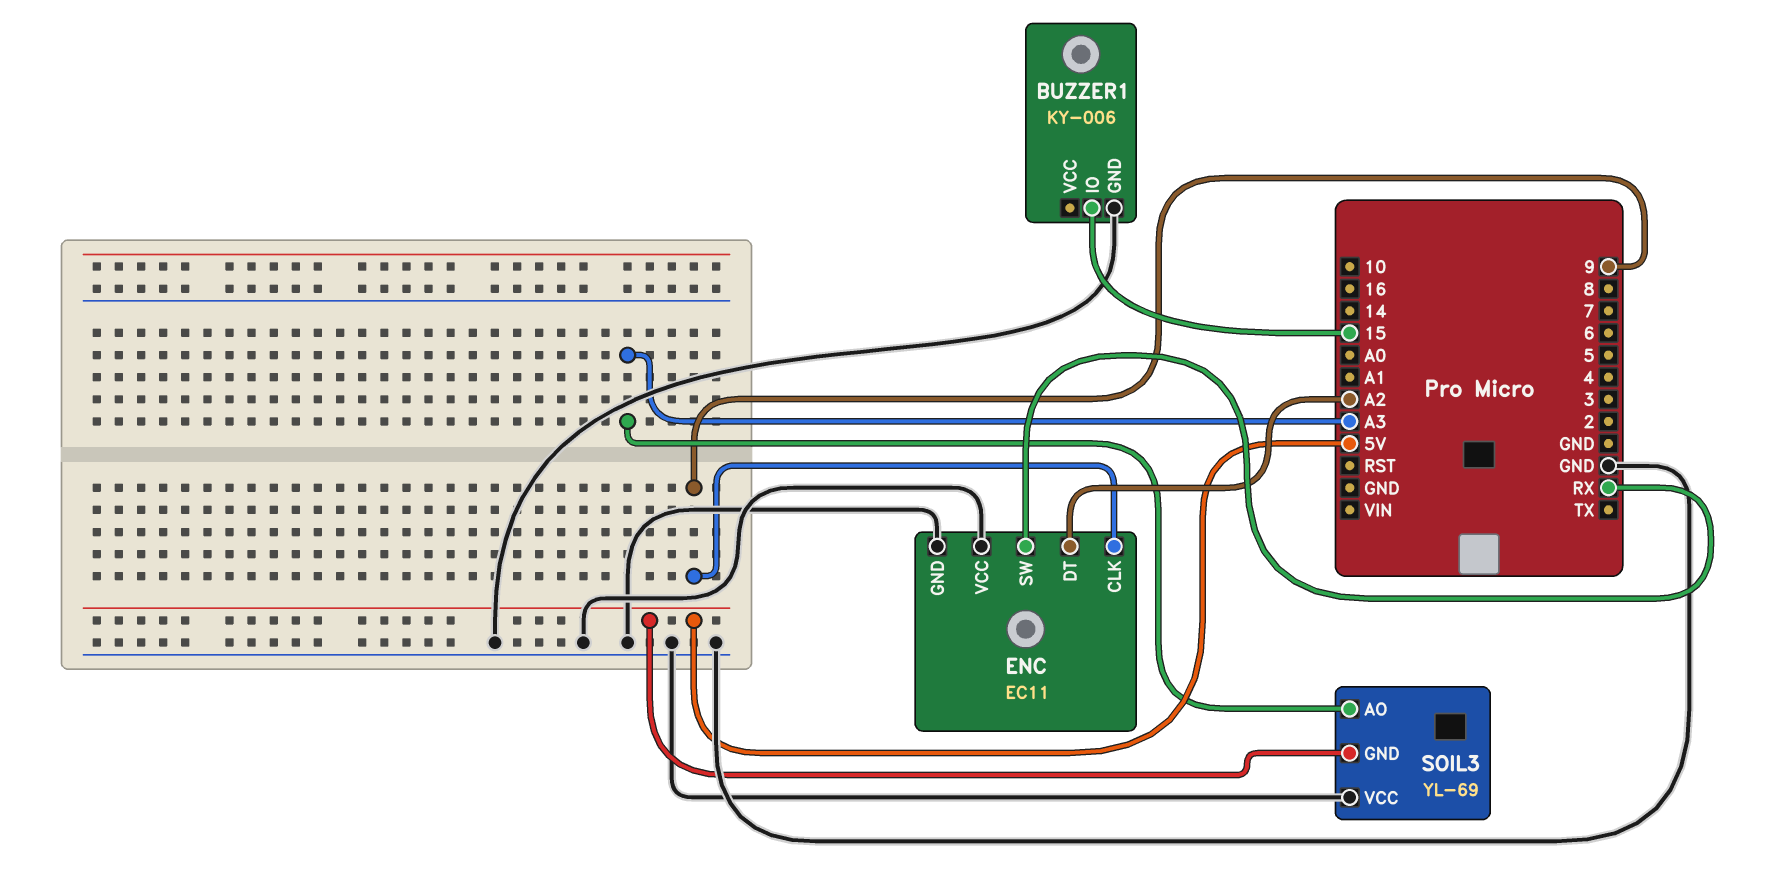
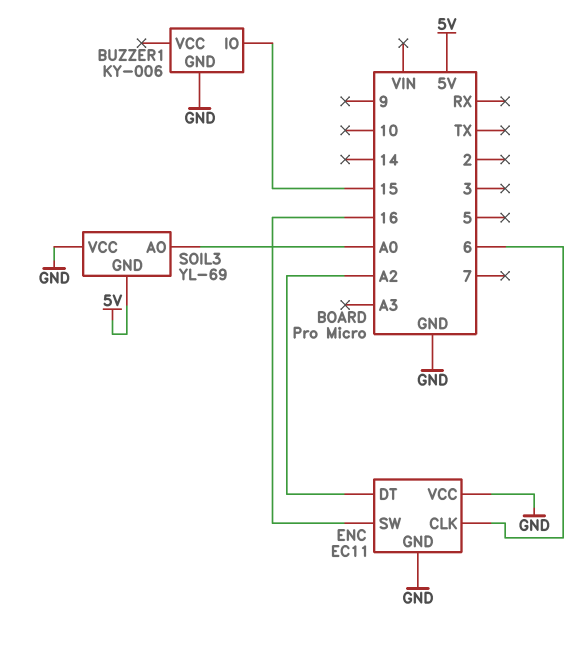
ENC pin CLK: 9 -> 6
ENC pin SW: RX -> 16
SOIL3 pin AO: A3 -> A0

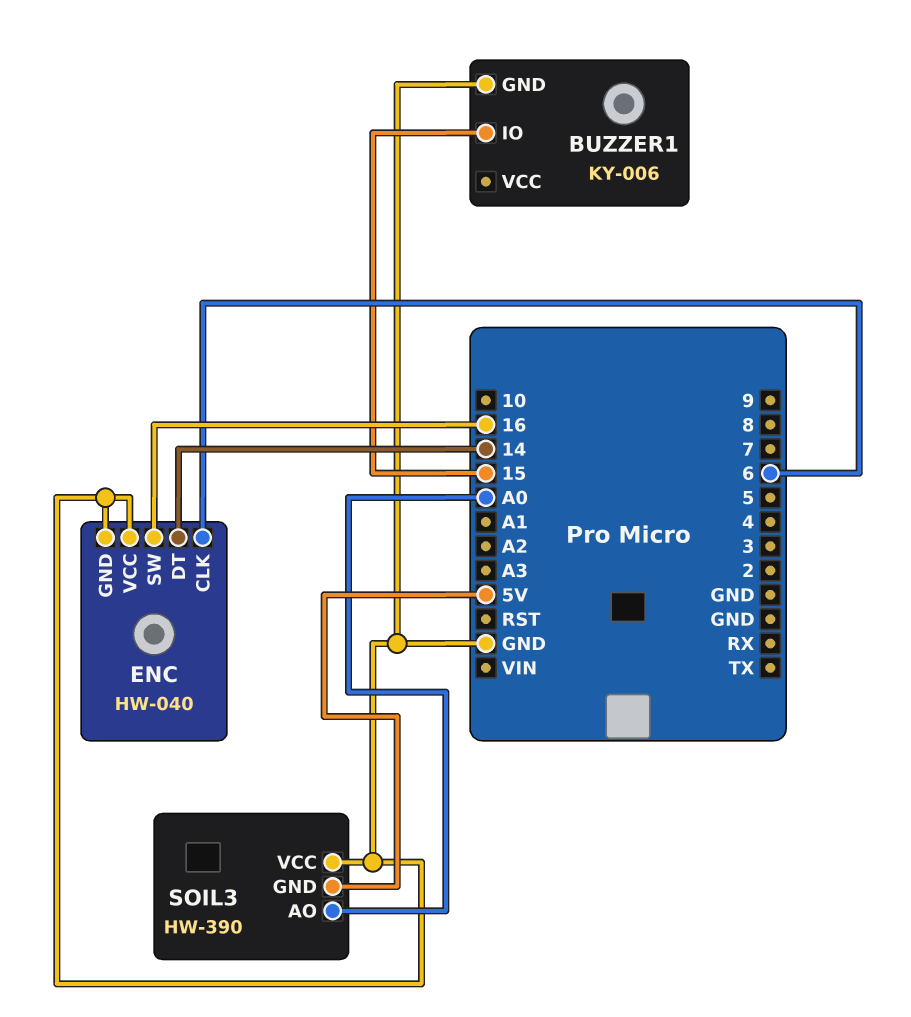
ENC: EC11 -> HW-040
ENC pin DT: A2 -> 14
SOIL3: YL-69 -> HW-390

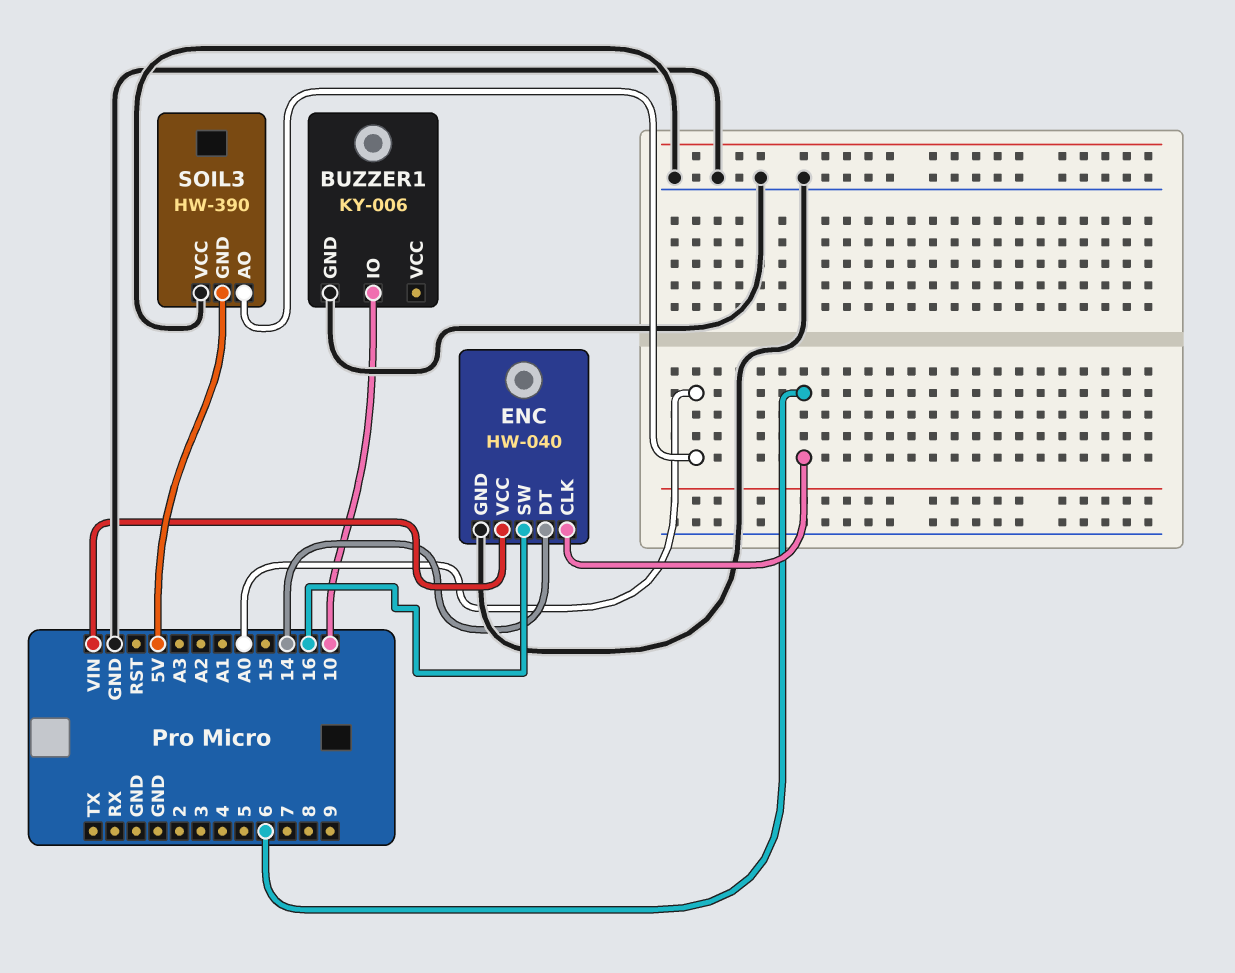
BUZZER1 pin IO: 15 -> 10
ENC pin VCC: GND -> VIN

